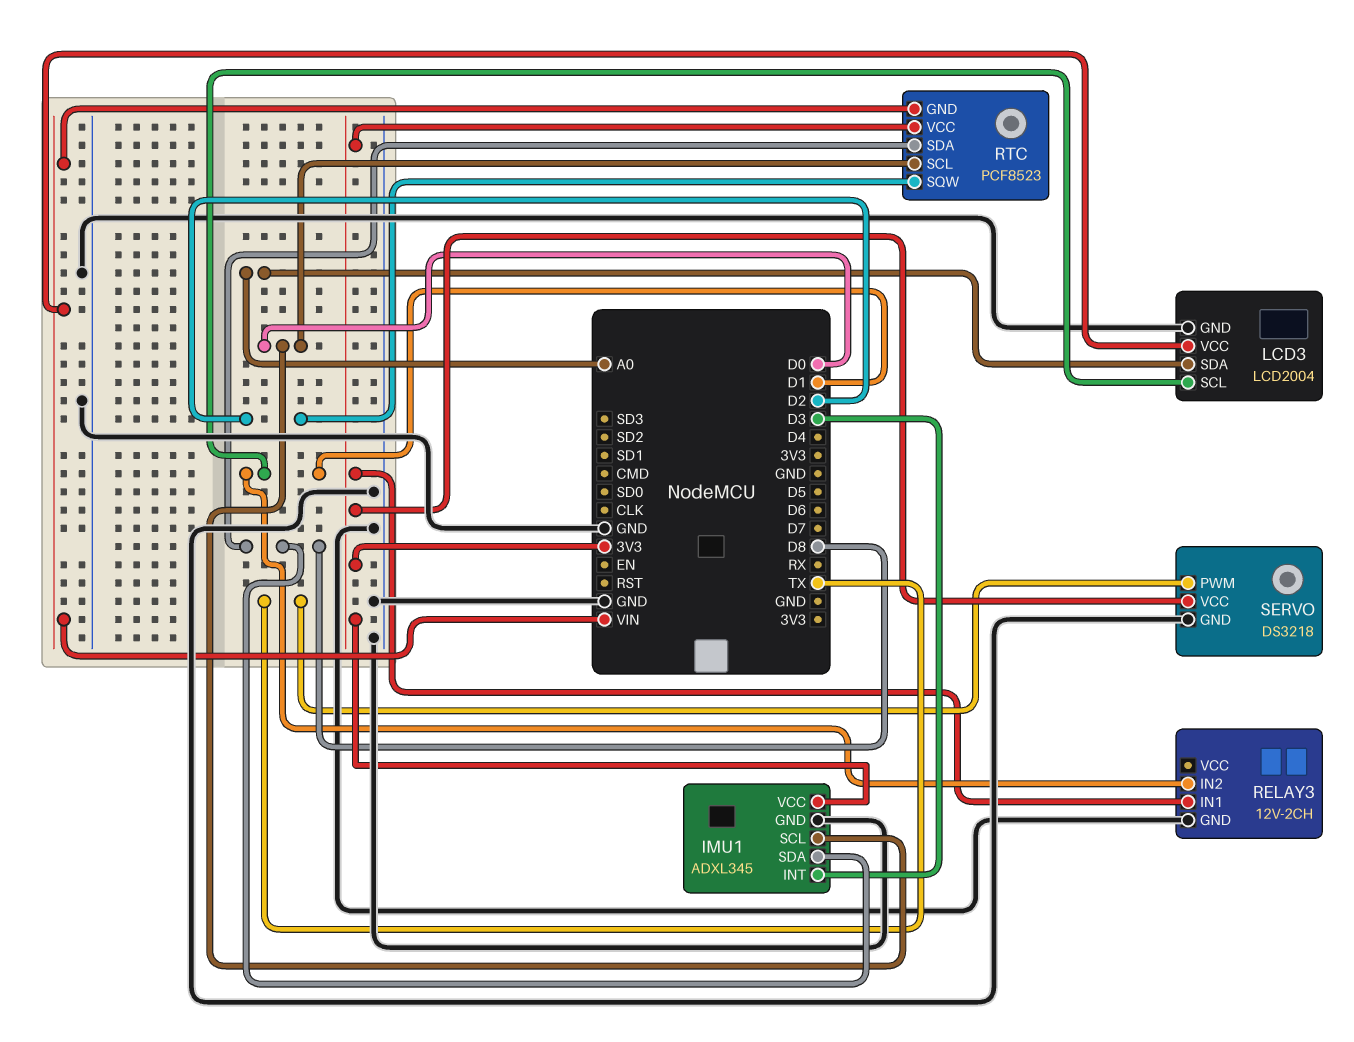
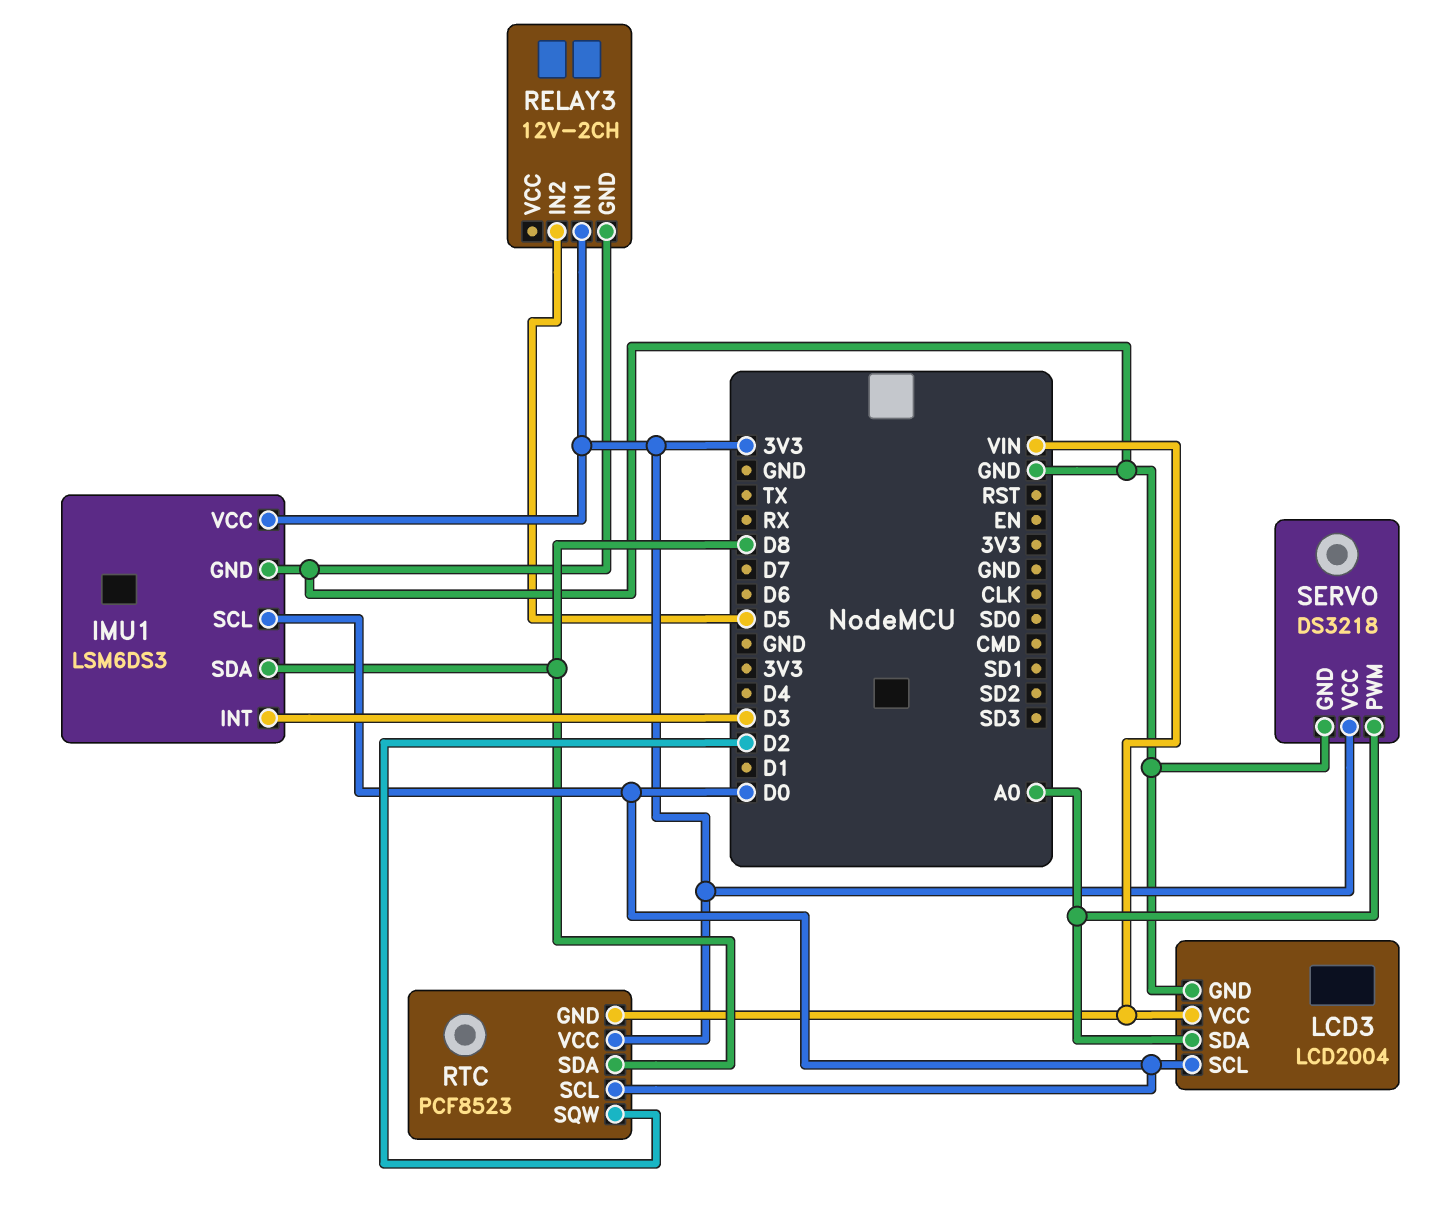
IMU1: ADXL345 -> LSM6DS3
LCD3 pin SCL: D1 -> D0
RELAY3 pin IN2: D1 -> D5
SERVO pin PWM: TX -> A0

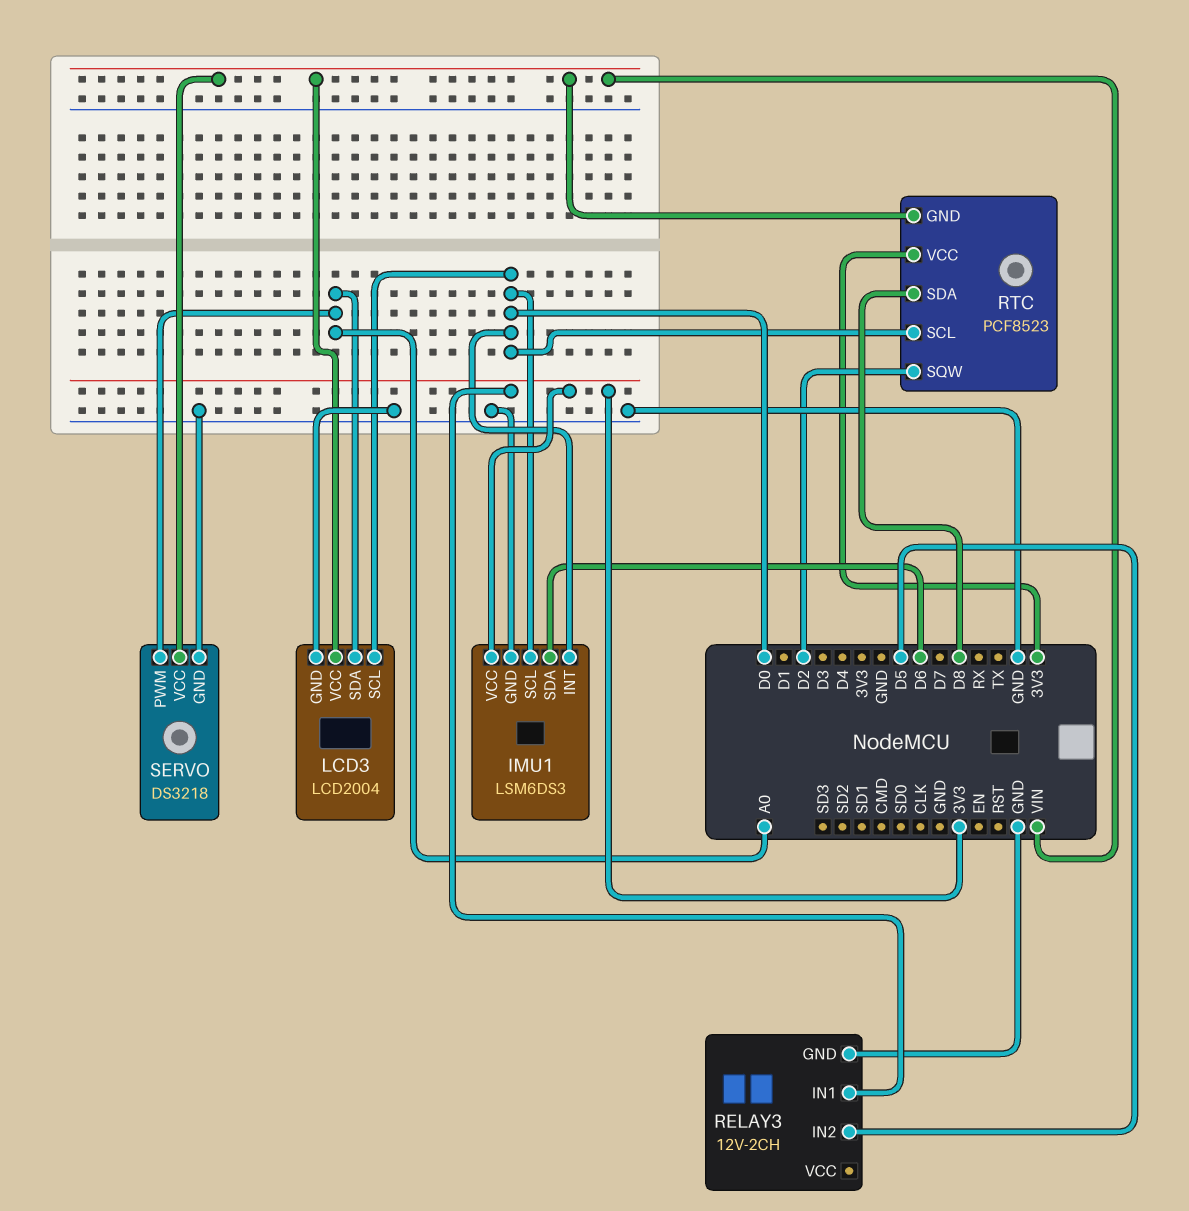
IMU1 pin INT: D3 -> D0
IMU1 pin SDA: D8 -> D6
SERVO pin VCC: 3V3 -> VIN

